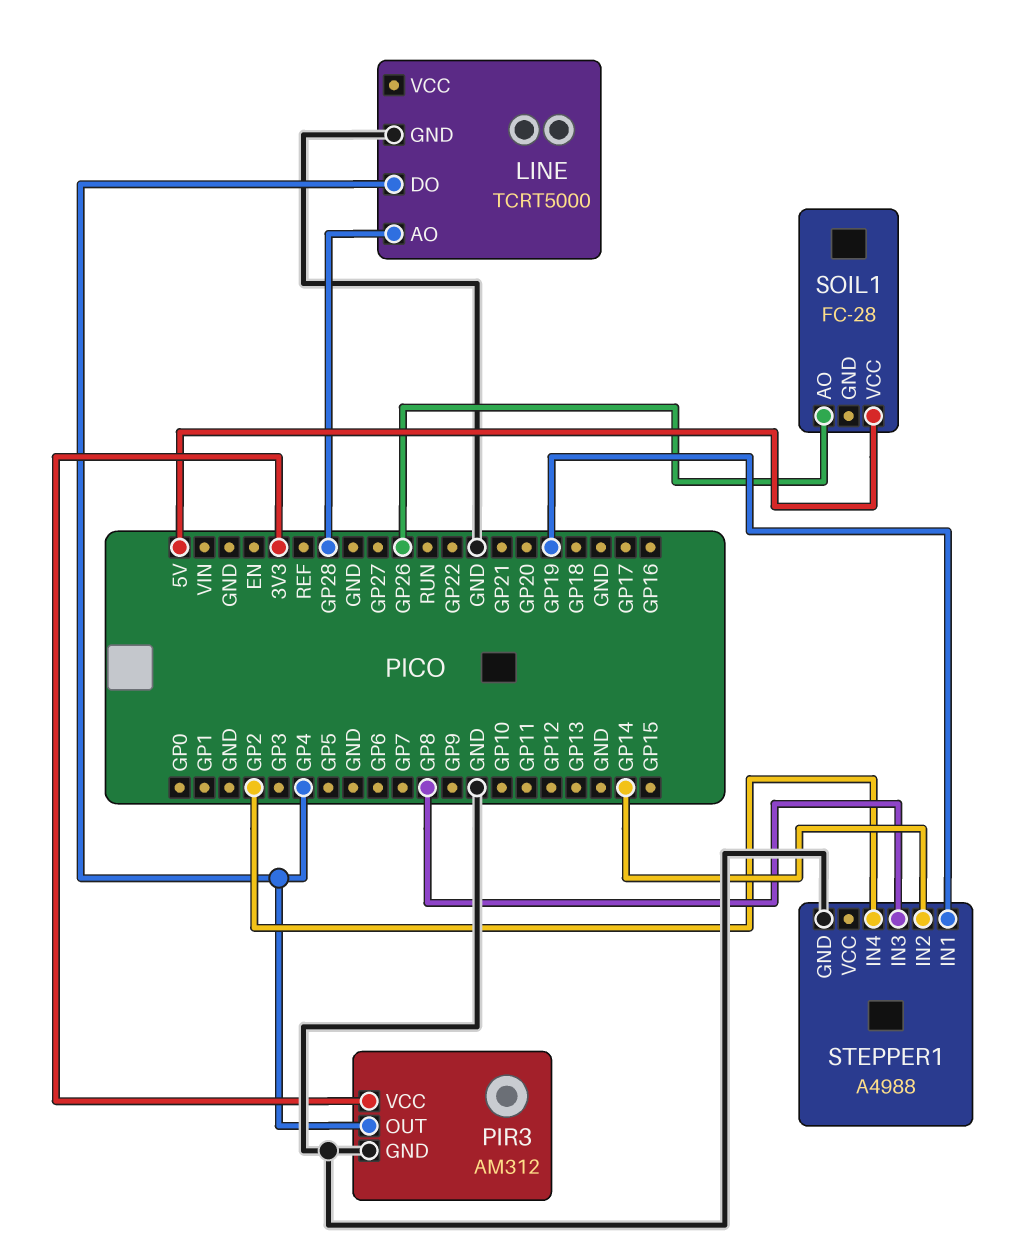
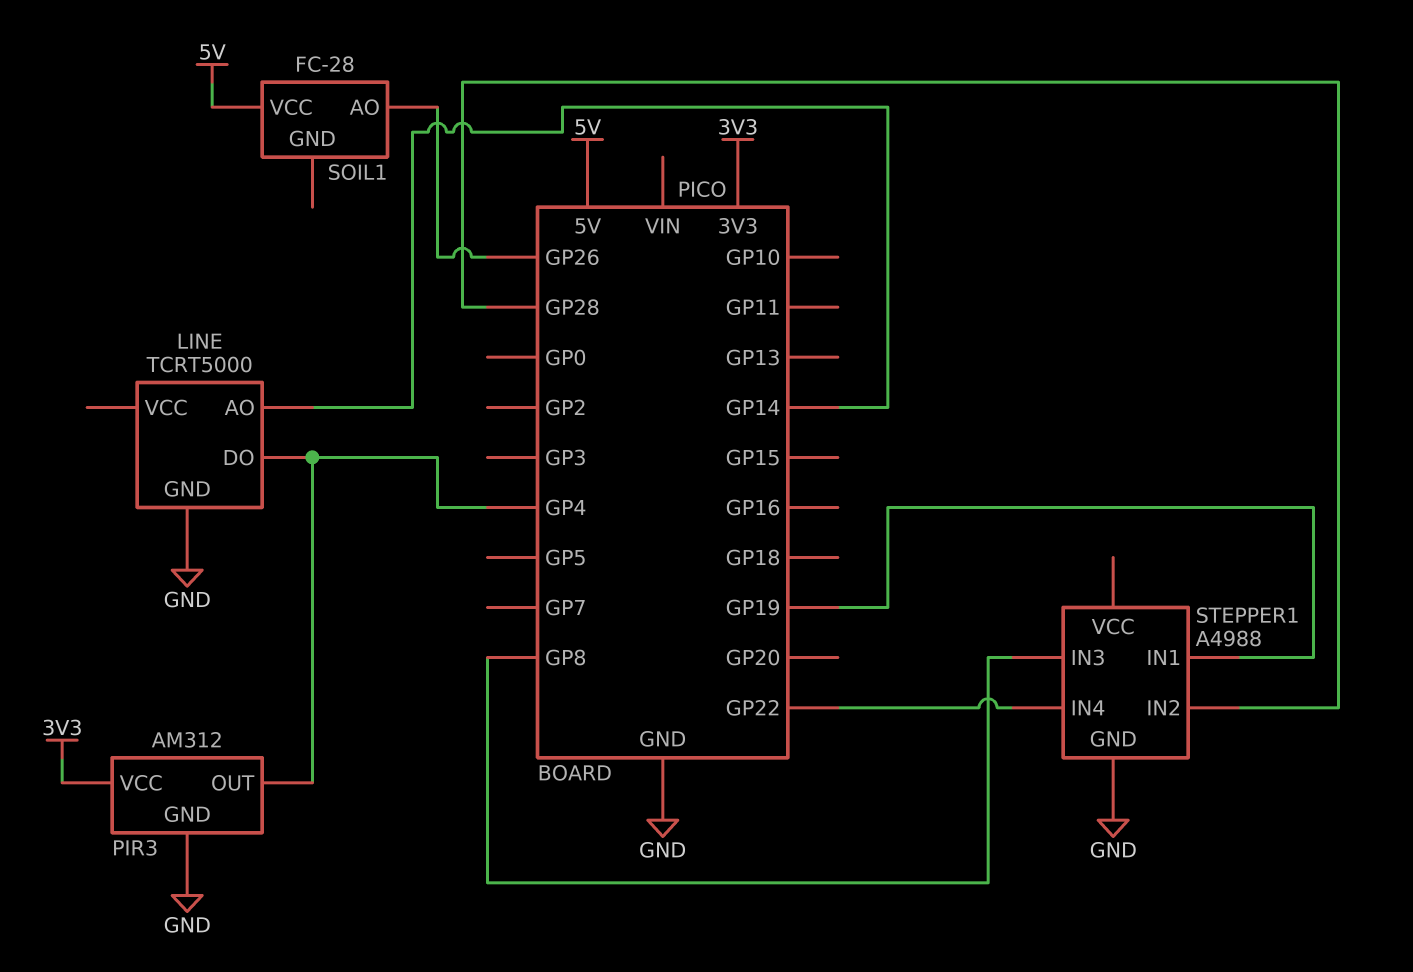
LINE pin AO: GP28 -> GP14
STEPPER1 pin IN2: GP14 -> GP28
STEPPER1 pin IN4: GP2 -> GP22

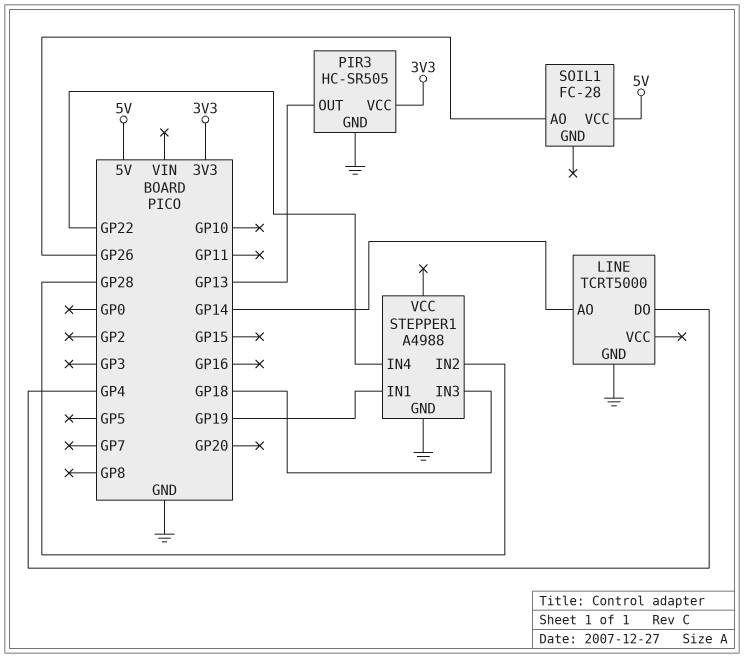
PIR3: AM312 -> HC-SR505
PIR3 pin OUT: GP4 -> GP13
STEPPER1 pin IN3: GP8 -> GP18

